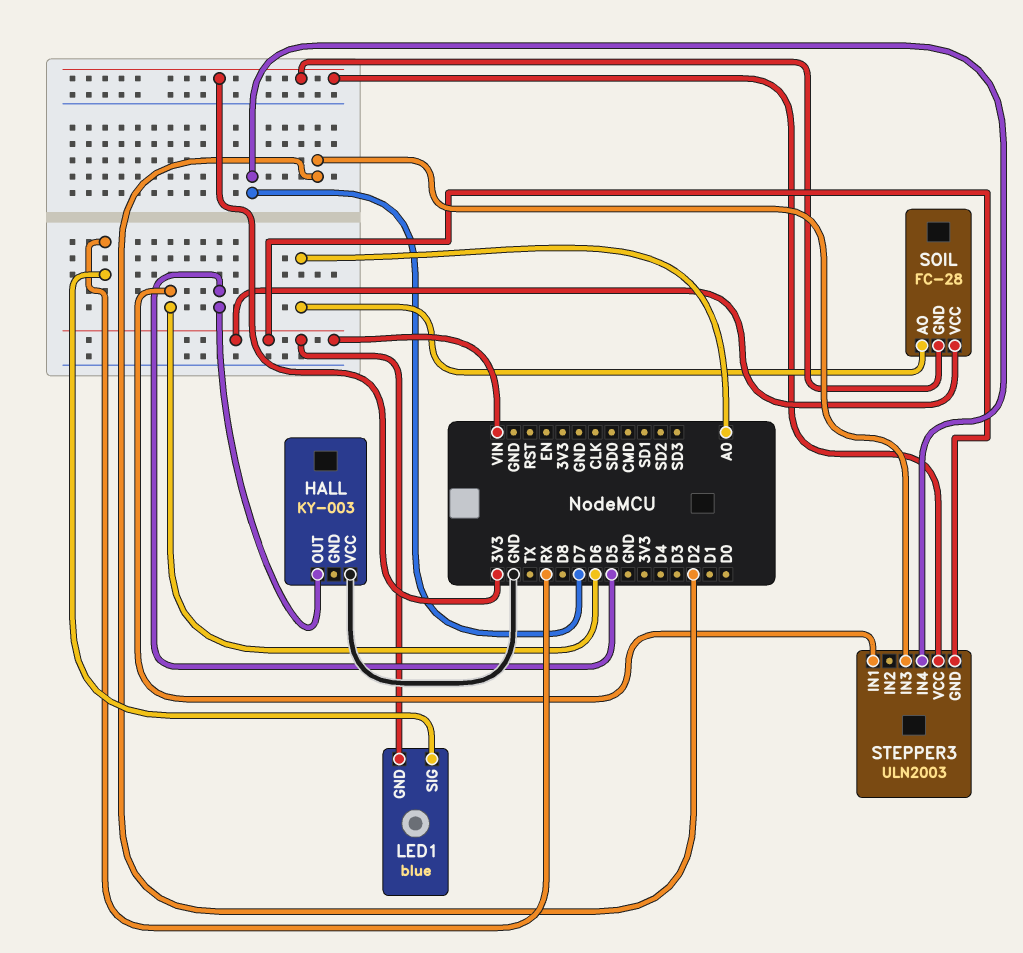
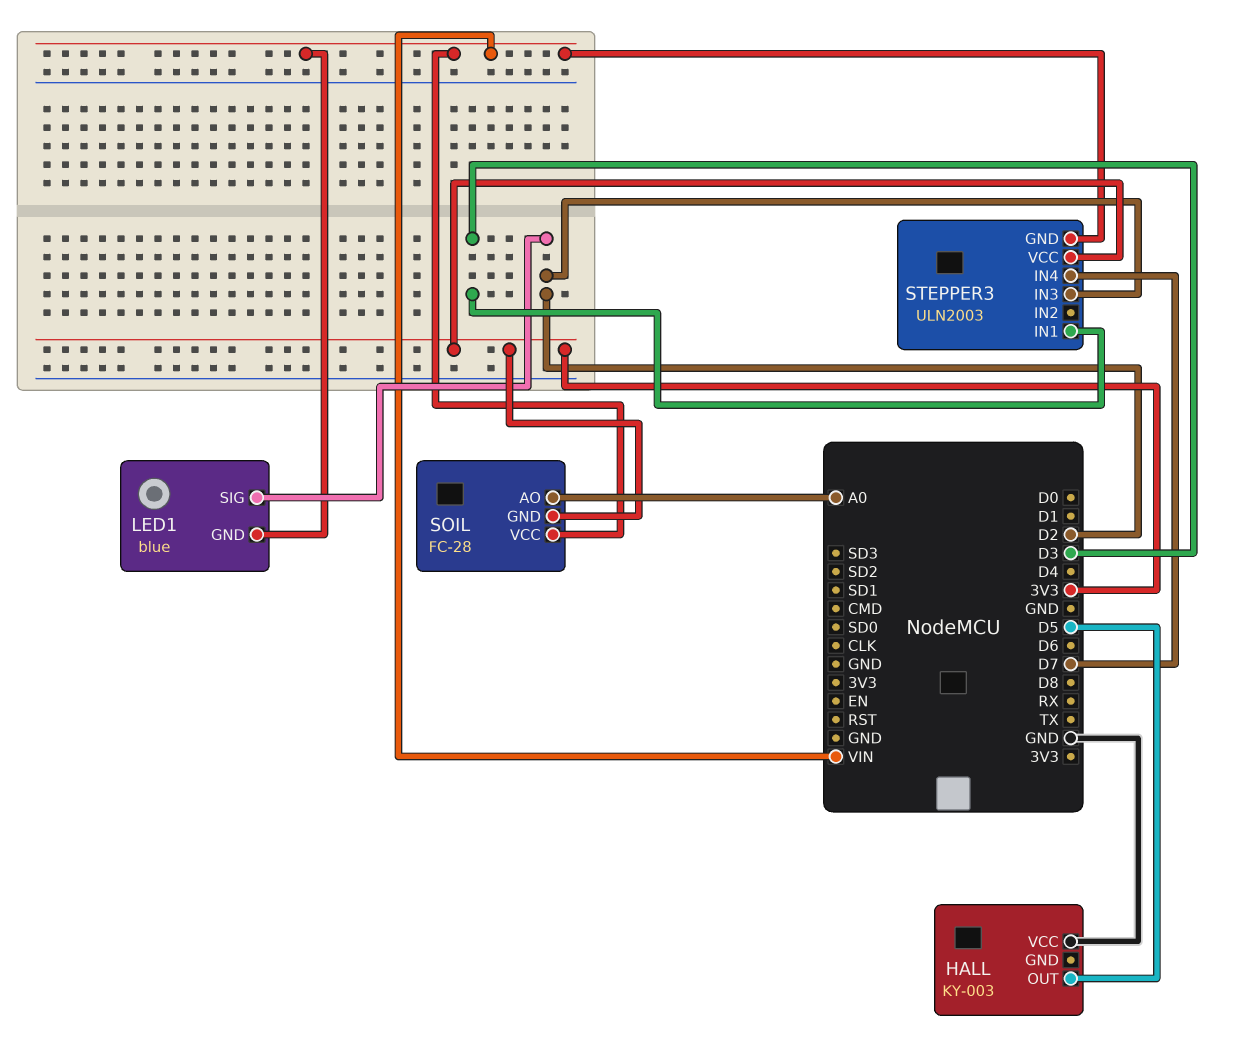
LED1 pin SIG: RX -> D2
STEPPER3 pin IN1: D6 -> D3

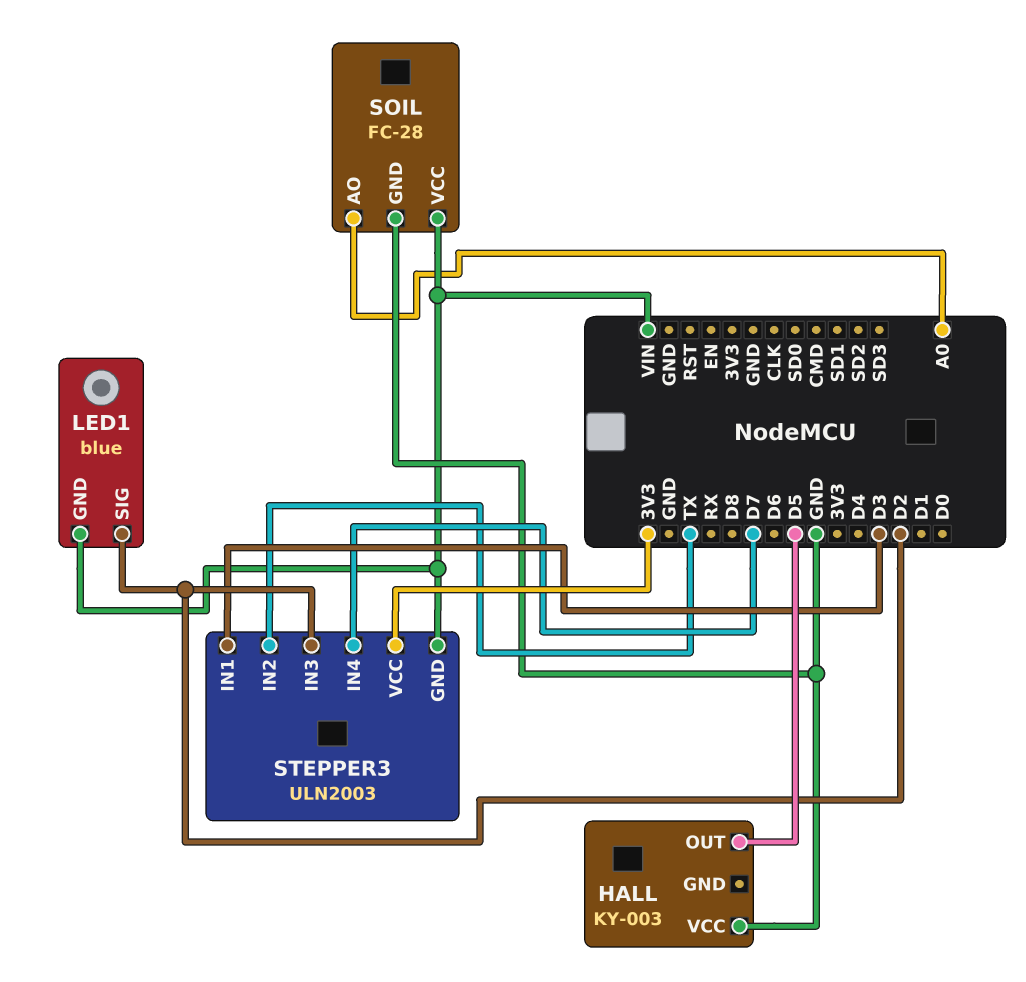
SOIL pin GND: 3V3 -> GND
STEPPER3 pin IN2: none -> TX

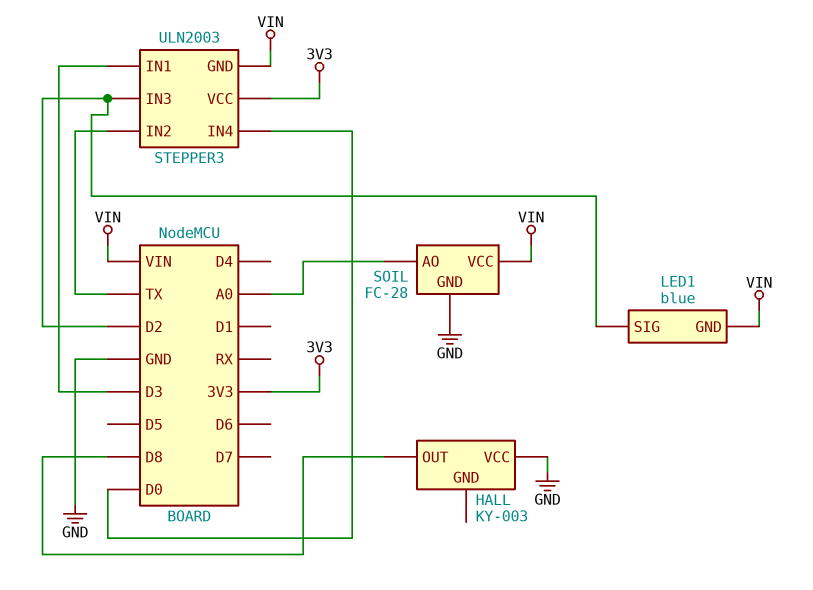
HALL pin OUT: D5 -> D8
STEPPER3 pin IN4: D7 -> D0

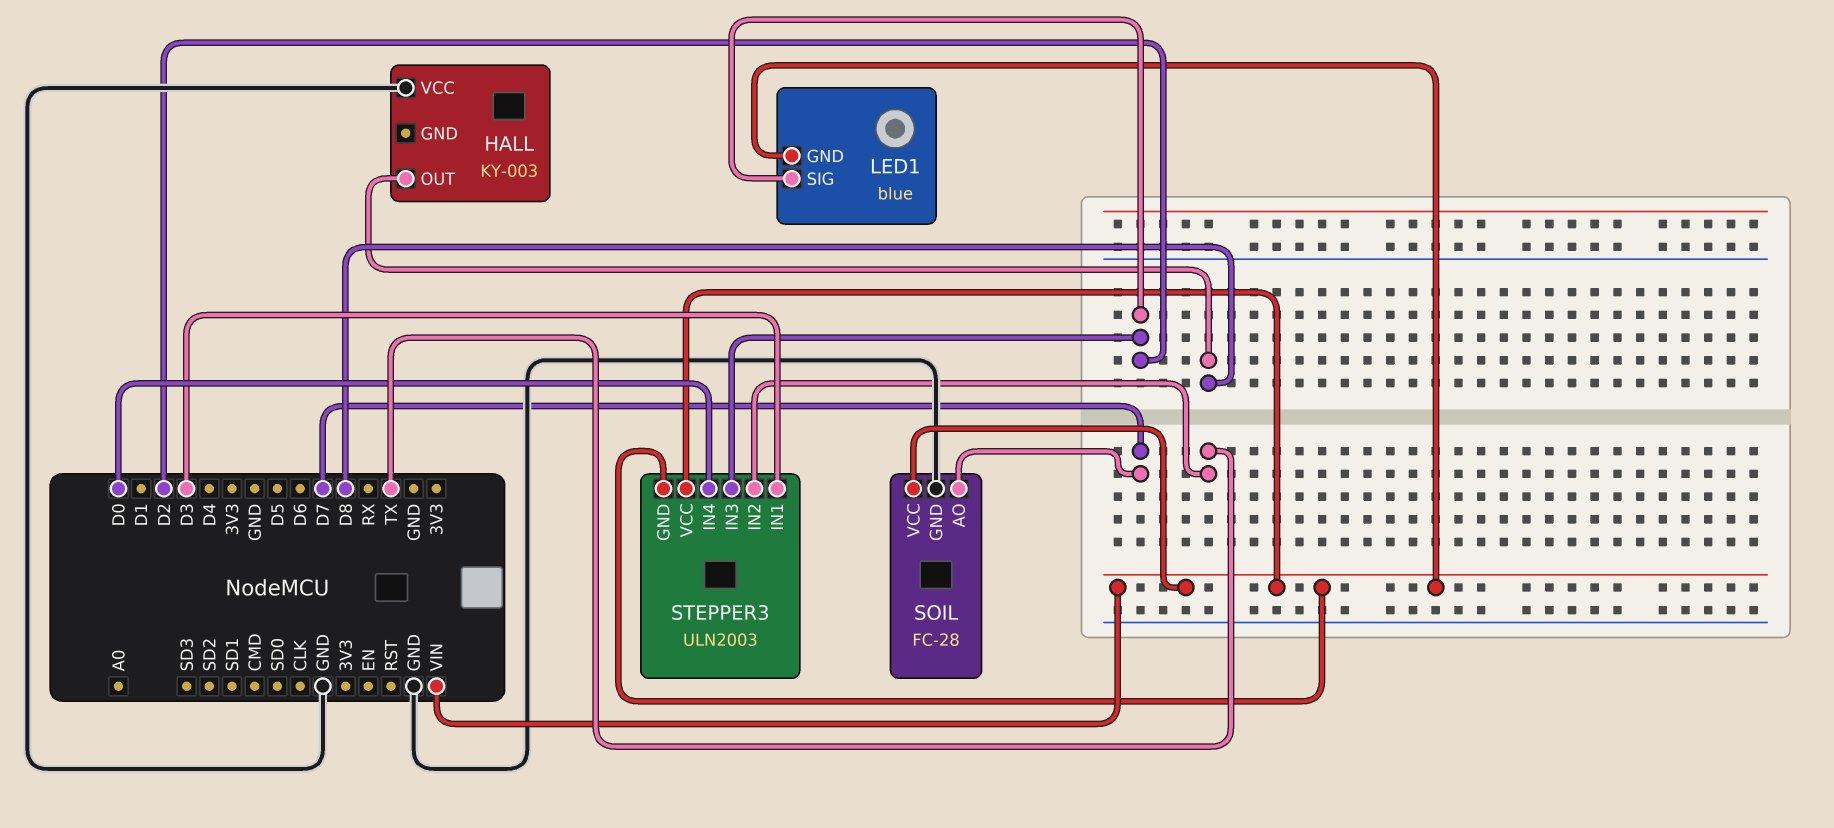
SOIL pin AO: A0 -> D7
STEPPER3 pin VCC: 3V3 -> VIN

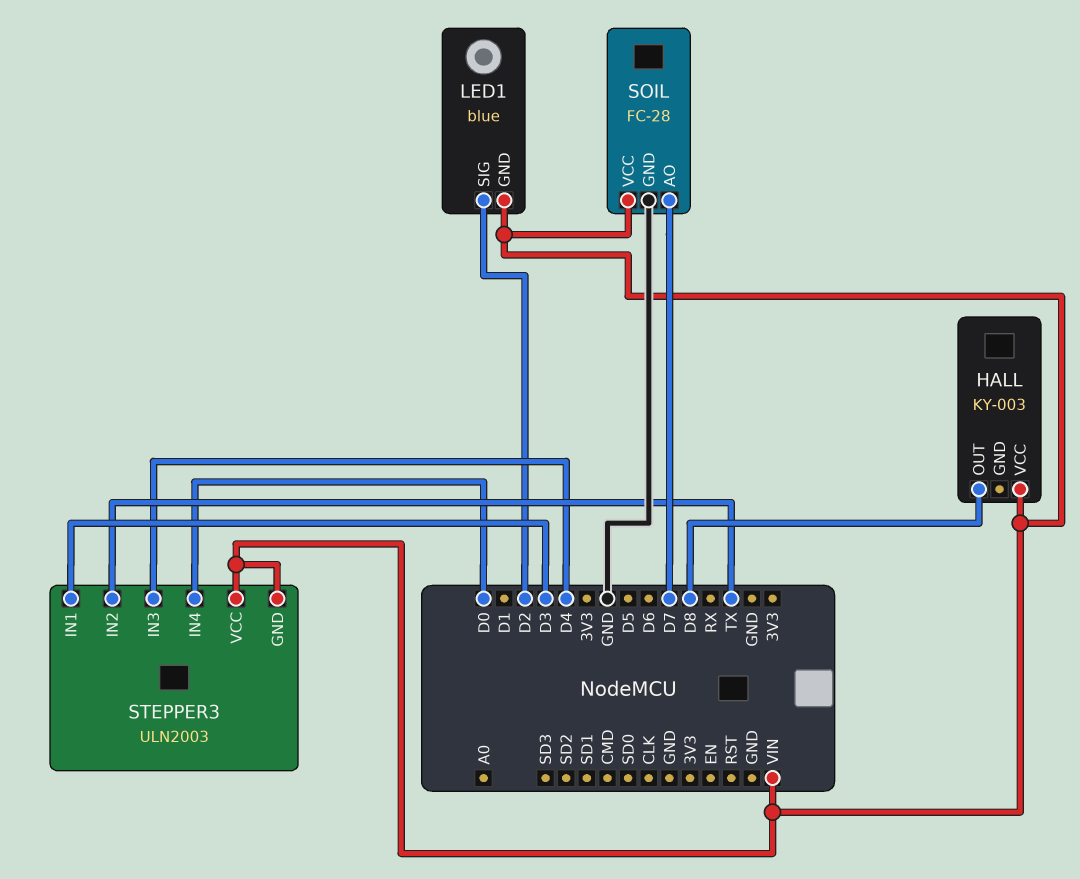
HALL pin VCC: GND -> VIN
STEPPER3 pin IN3: D2 -> D4

